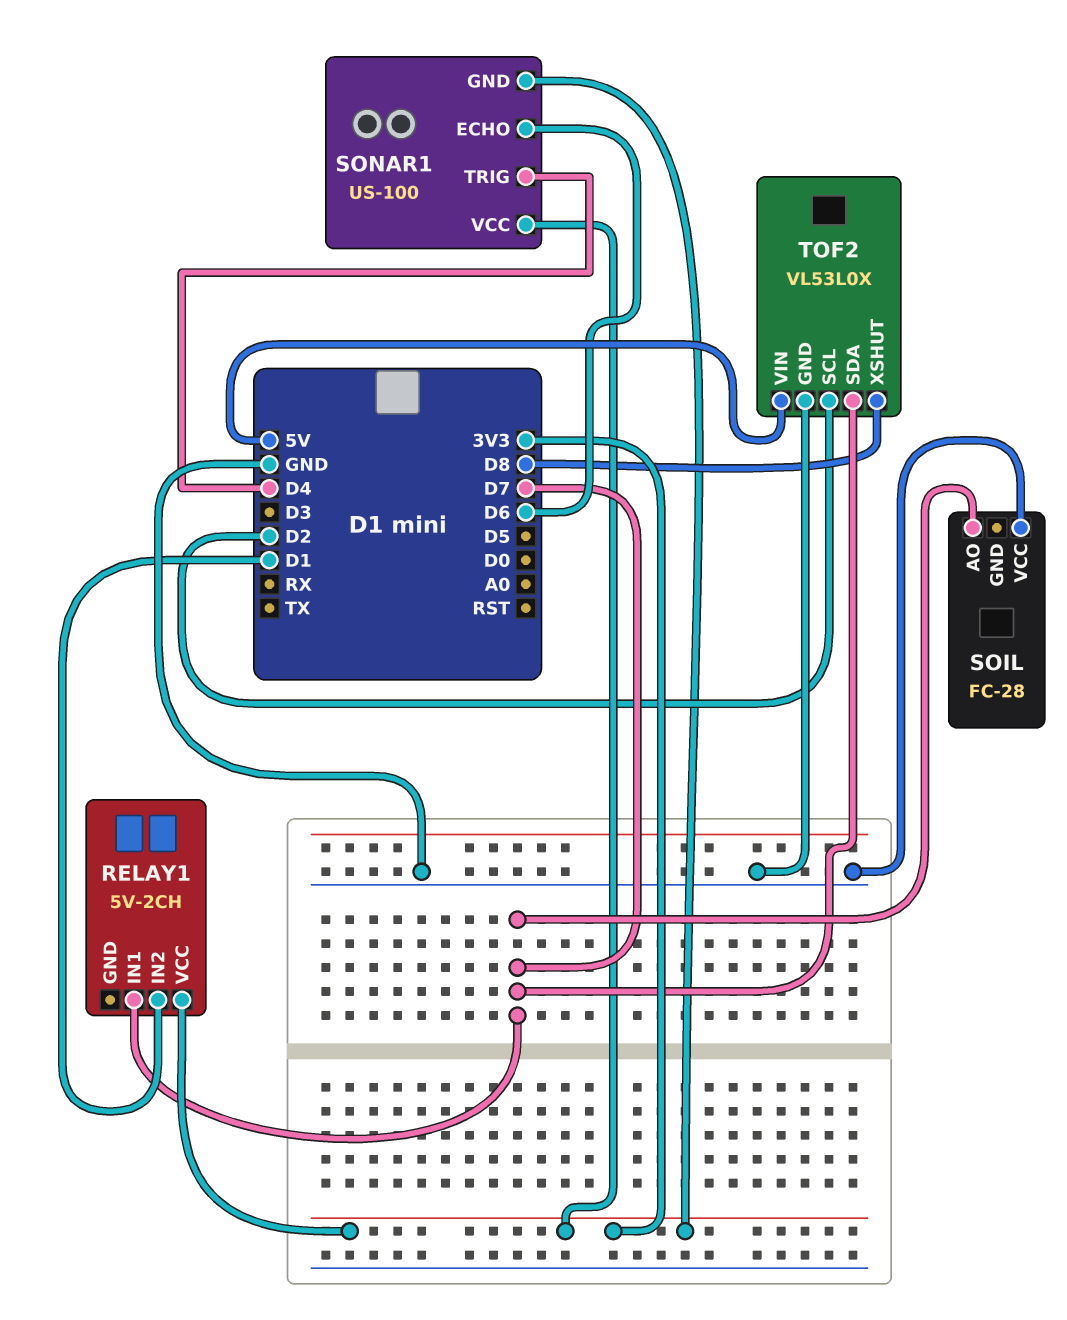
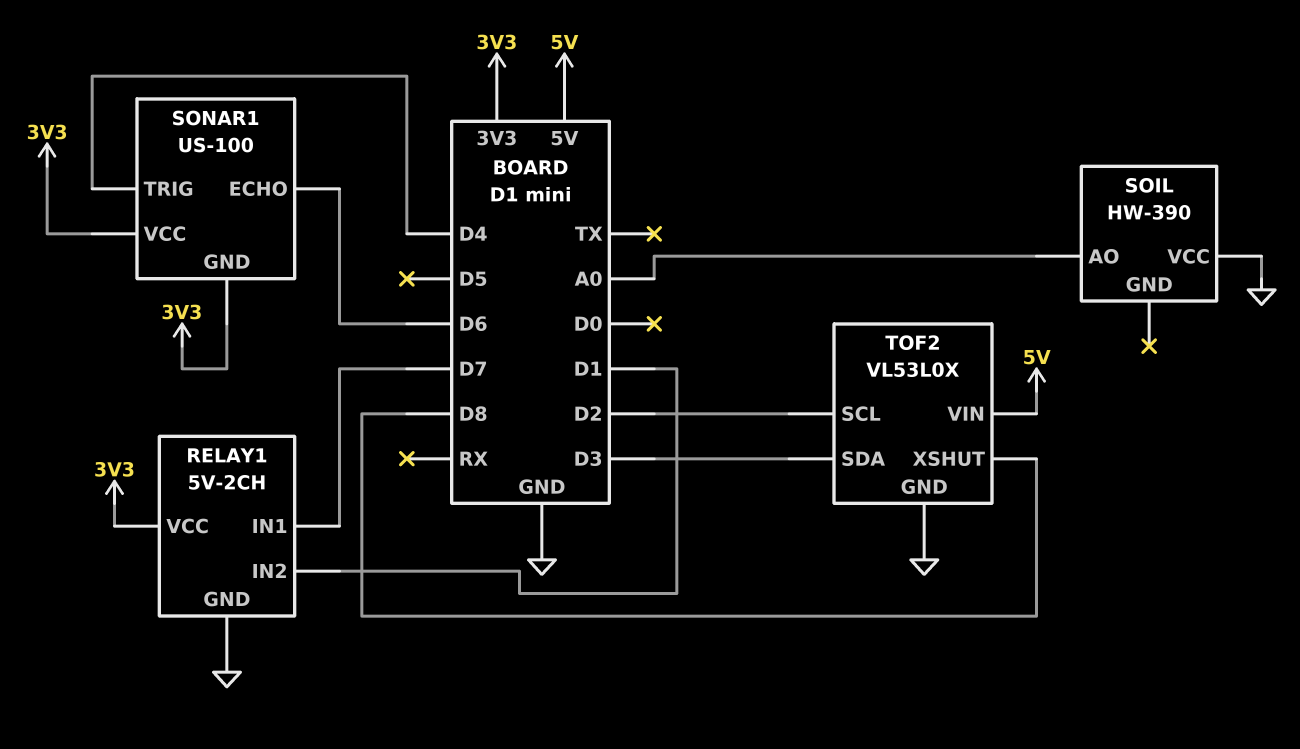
RELAY1 pin GND: none -> GND
SOIL: FC-28 -> HW-390
SOIL pin AO: D7 -> A0
TOF2 pin SDA: D7 -> D3

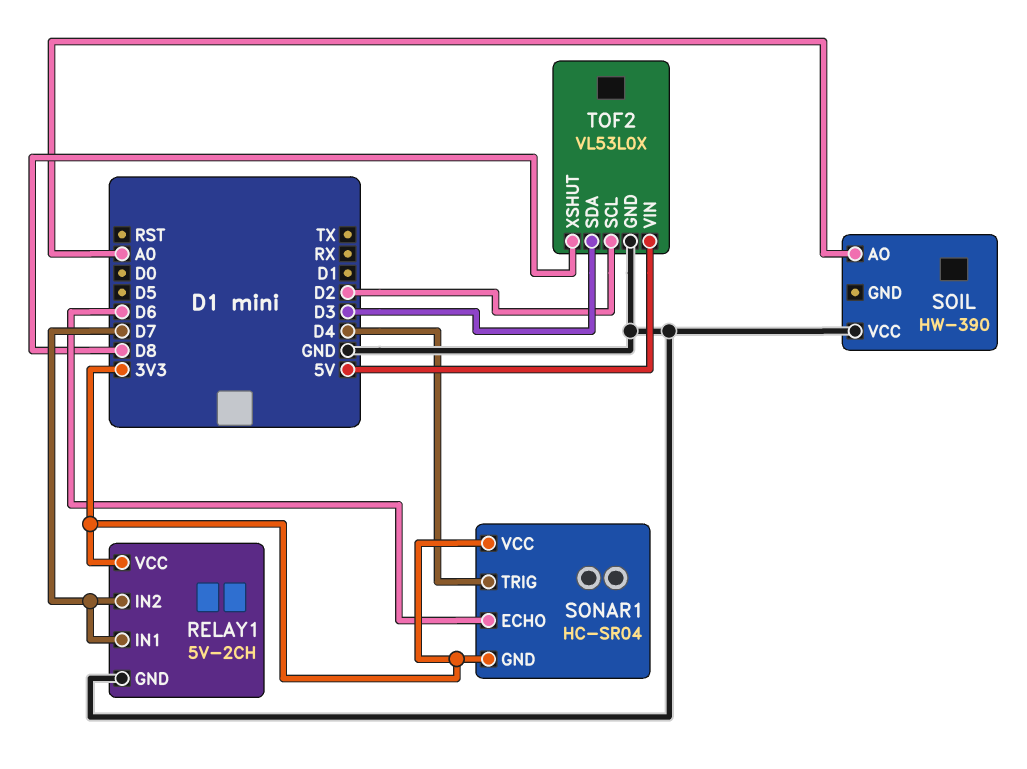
RELAY1 pin IN2: D1 -> D7
SONAR1: US-100 -> HC-SR04

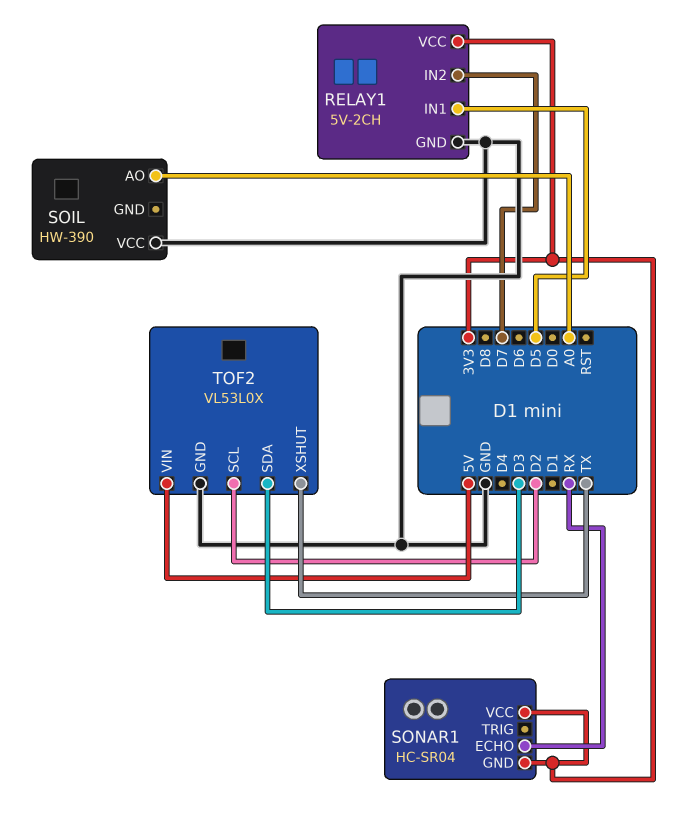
RELAY1 pin IN1: D7 -> D5
SONAR1 pin ECHO: D6 -> RX
SONAR1 pin TRIG: D4 -> none
TOF2 pin XSHUT: D8 -> TX

